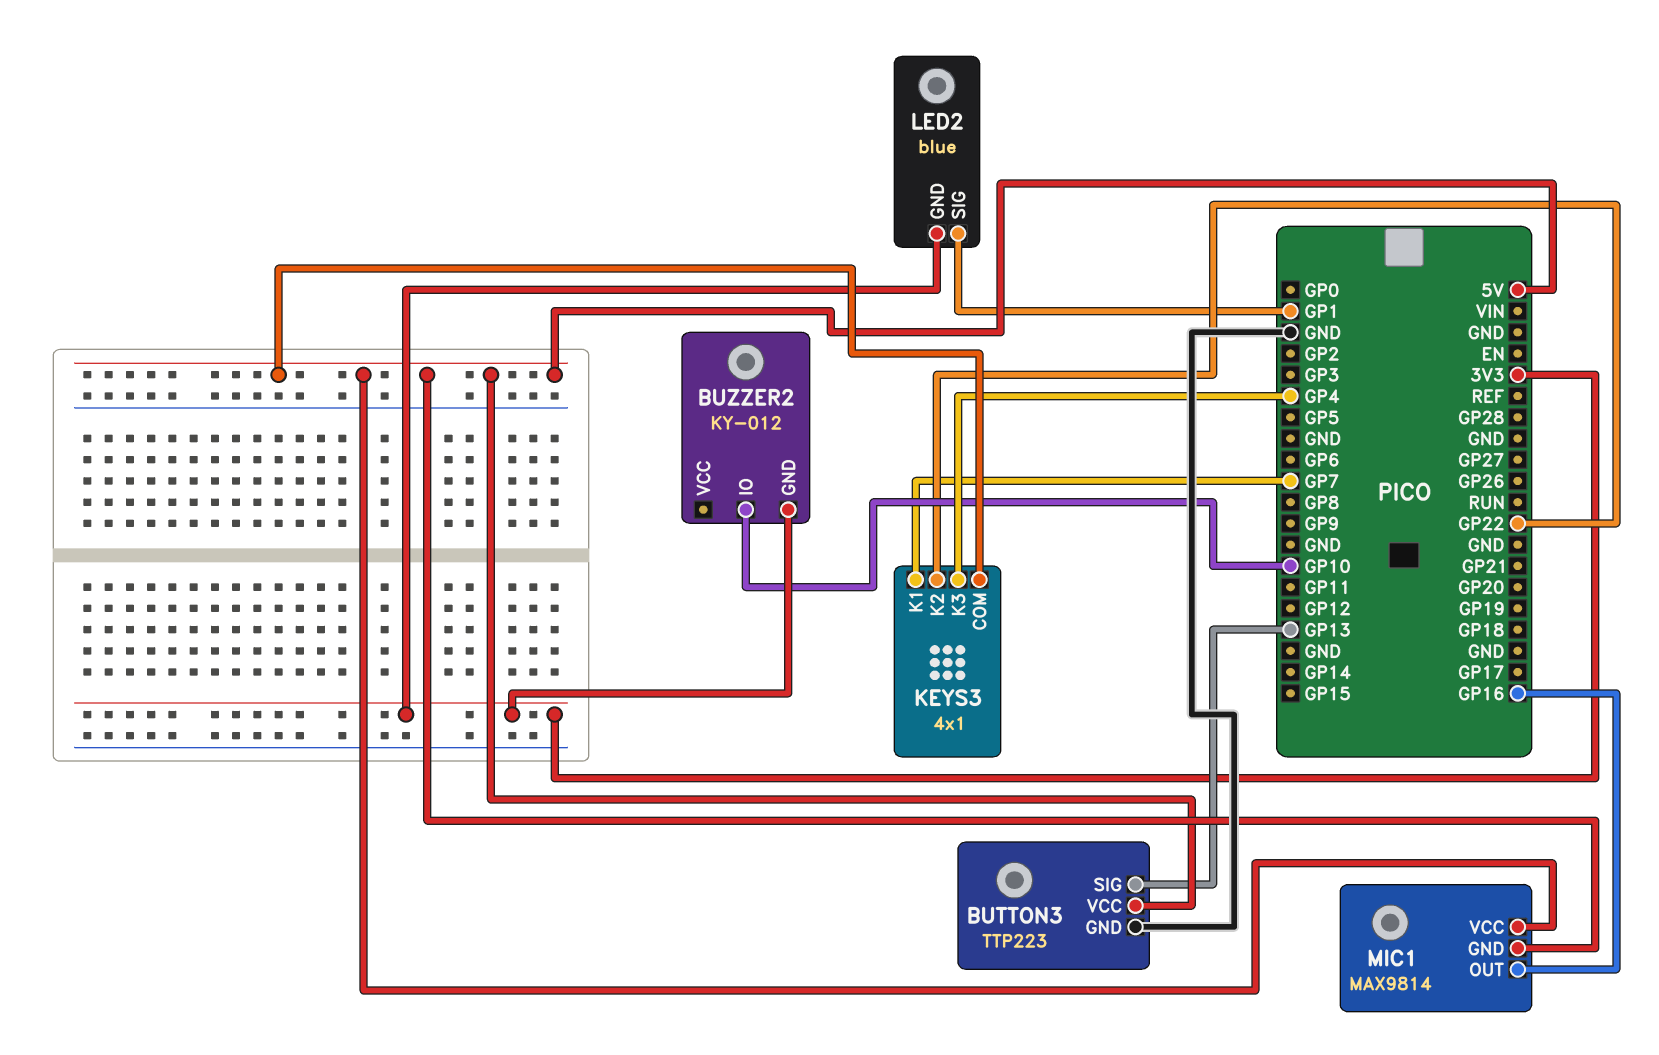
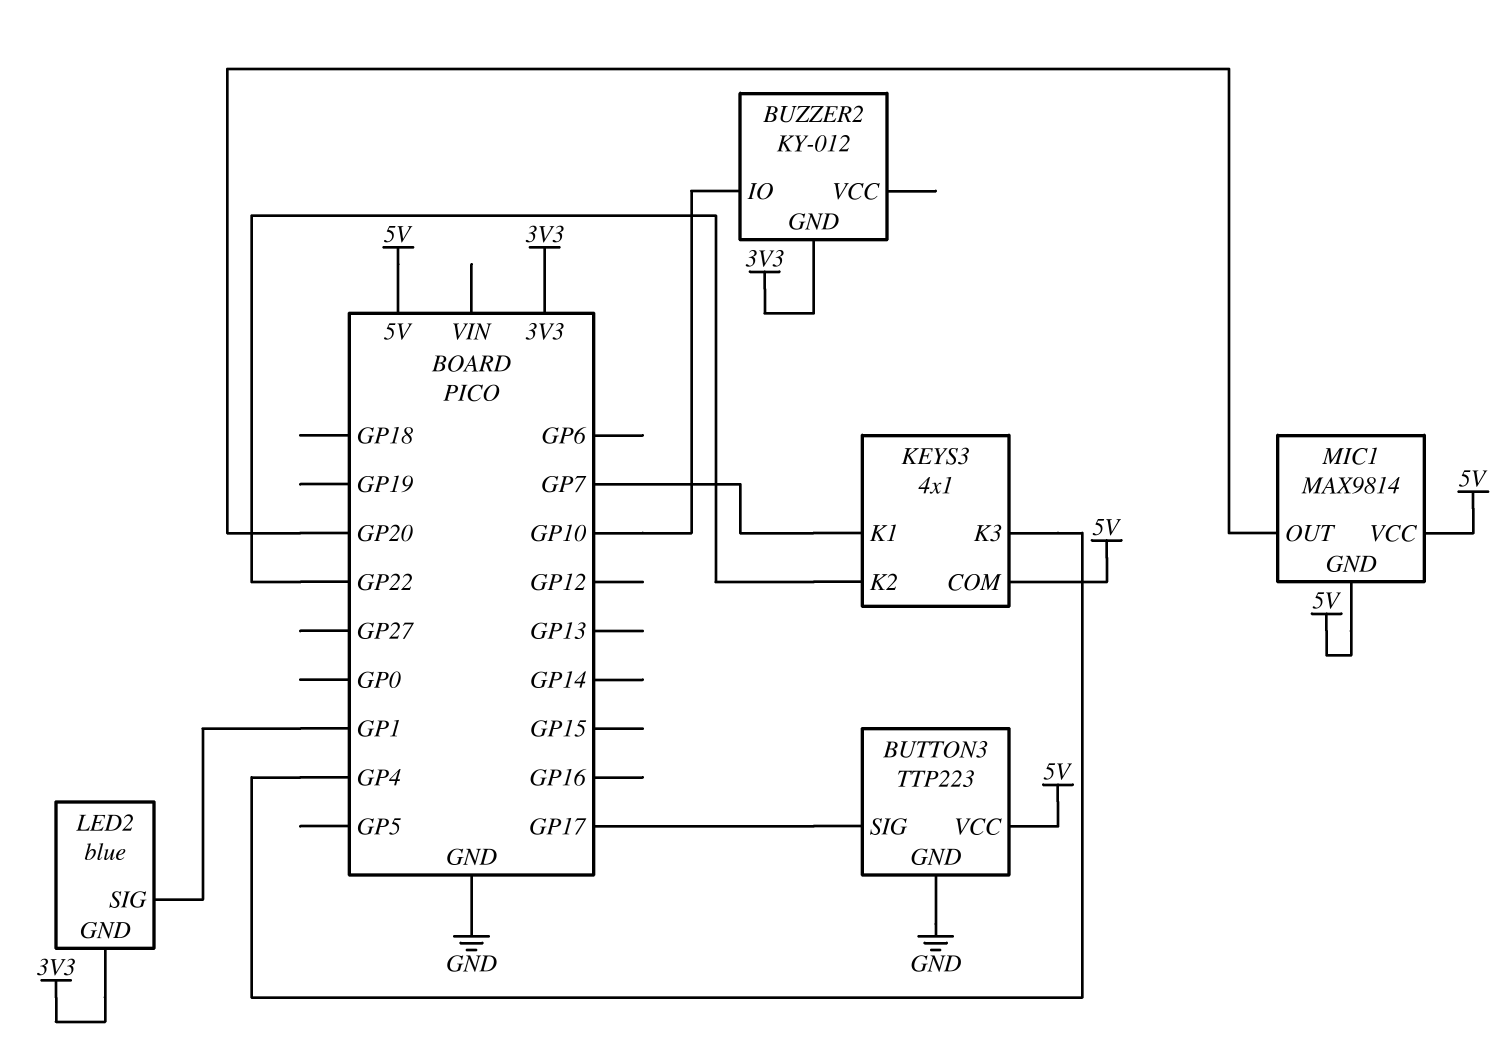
BUTTON3 pin SIG: GP13 -> GP17
MIC1 pin OUT: GP16 -> GP20

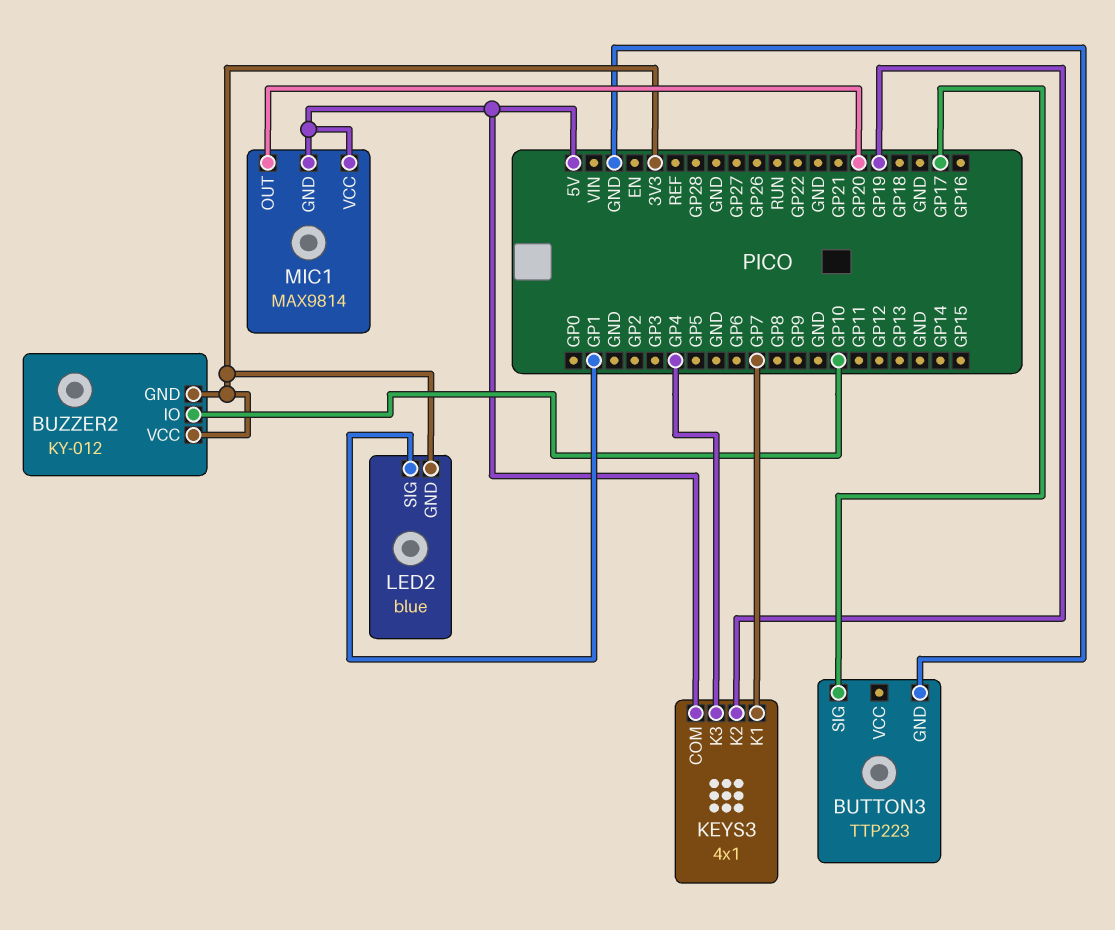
BUTTON3 pin VCC: 5V -> none
BUZZER2 pin VCC: none -> 3V3
KEYS3 pin K2: GP22 -> GP19

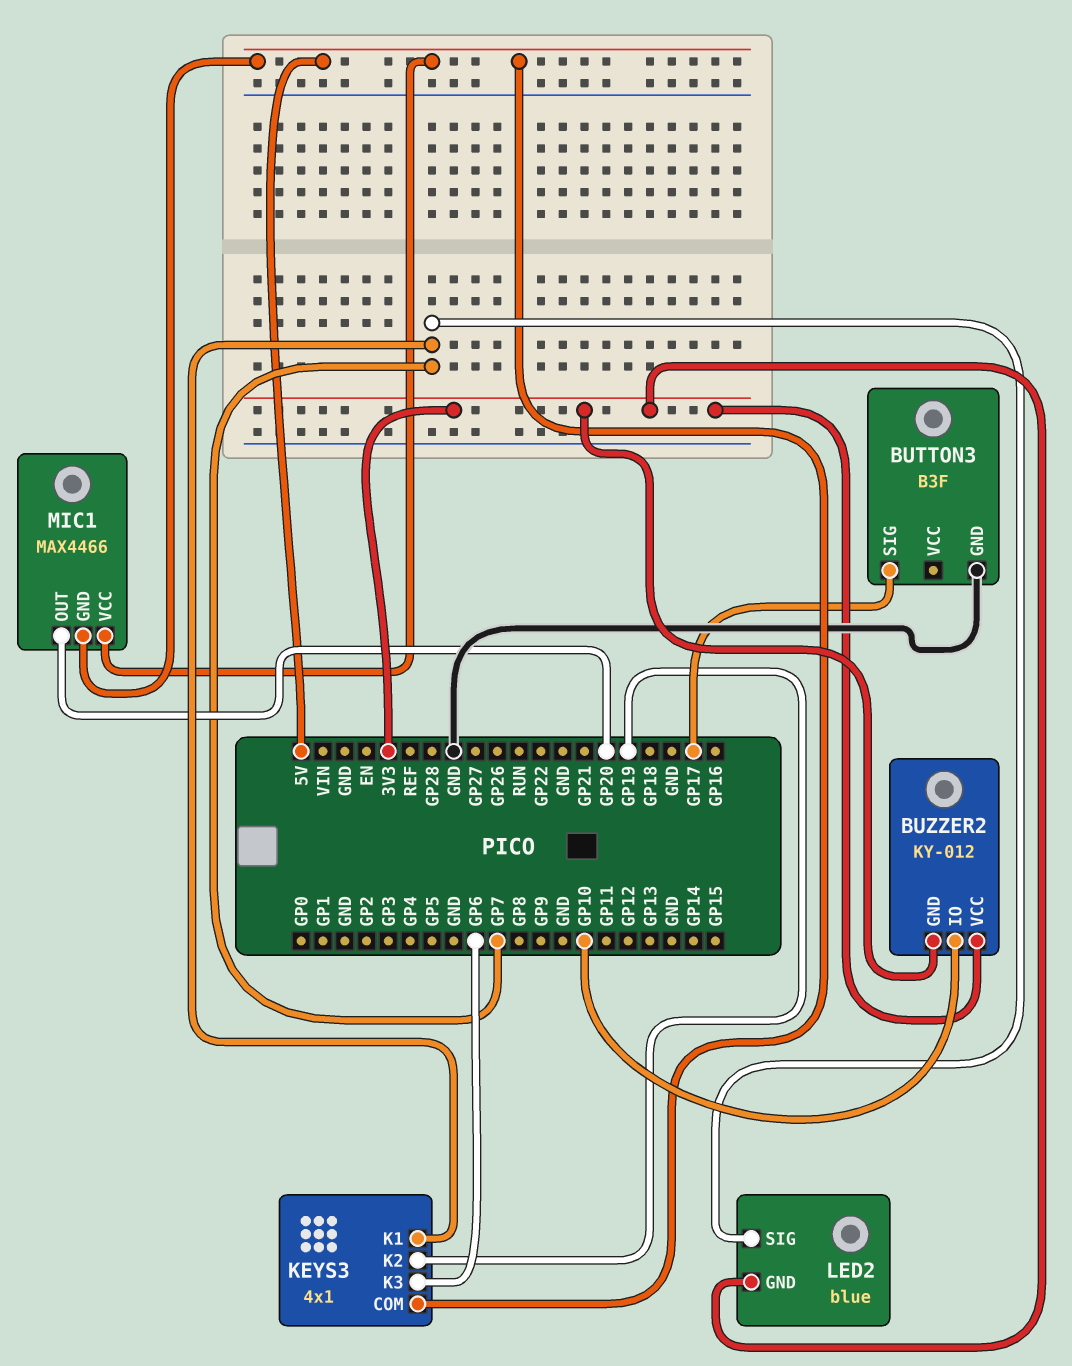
BUTTON3: TTP223 -> B3F
KEYS3 pin K3: GP4 -> GP6
LED2 pin SIG: GP1 -> GP7
MIC1: MAX9814 -> MAX4466

